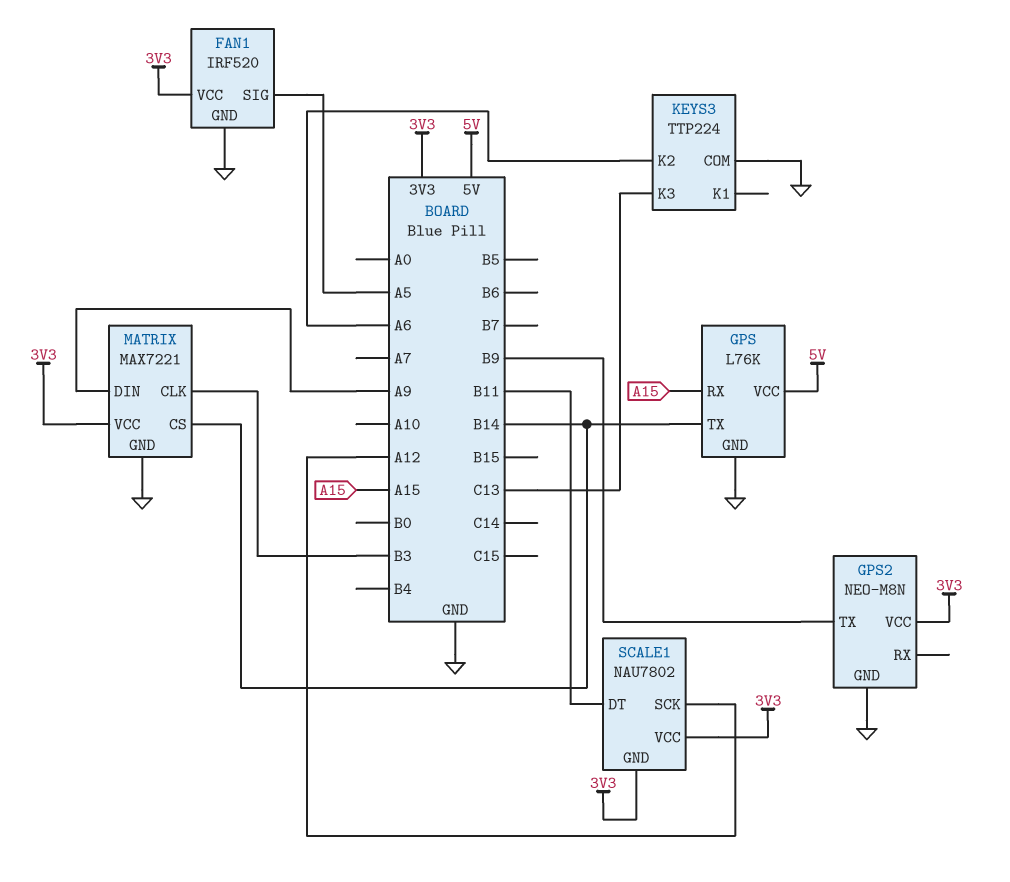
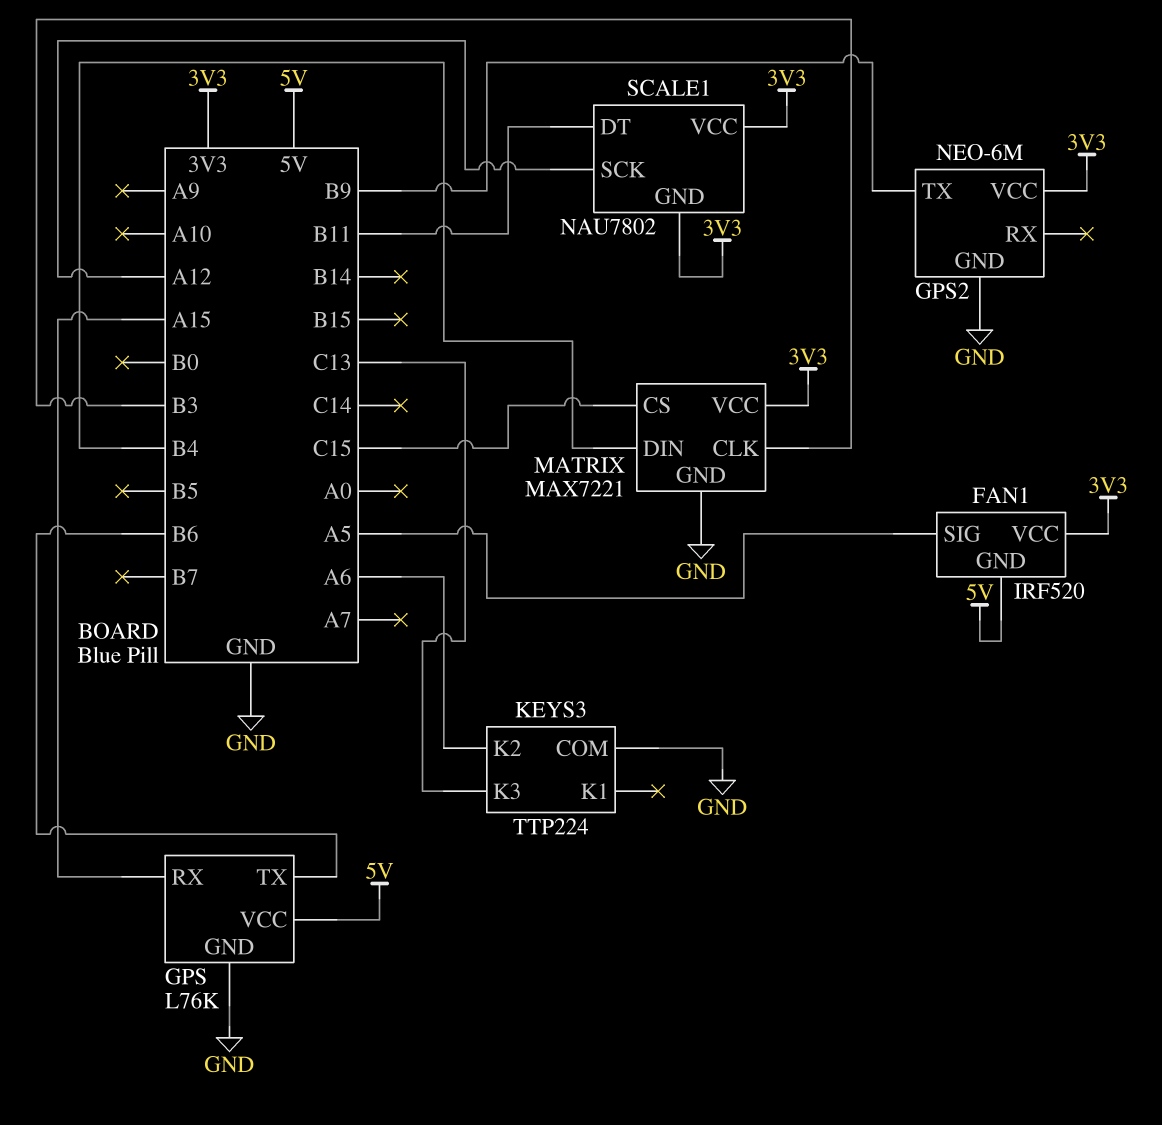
FAN1 pin GND: GND -> 5V
GPS pin TX: B14 -> B6
GPS2: NEO-M8N -> NEO-6M
MATRIX pin CS: B14 -> C15
MATRIX pin DIN: A9 -> B4

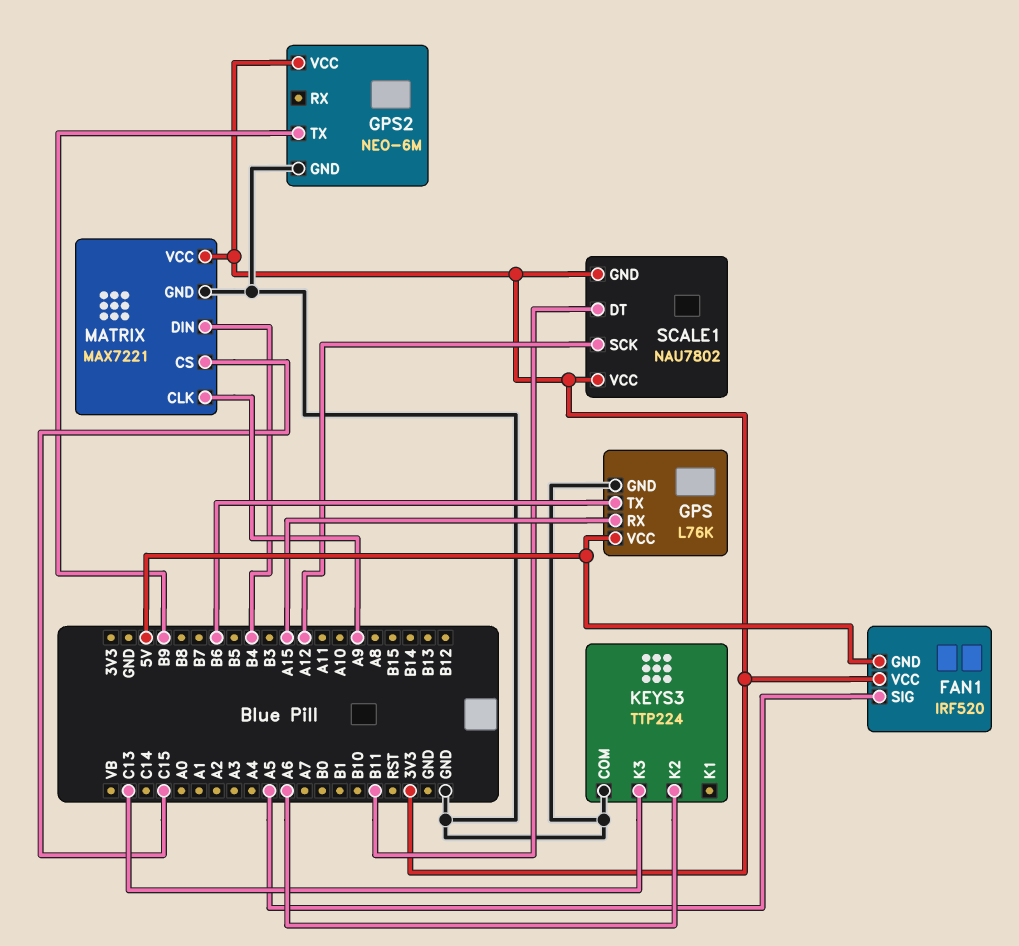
MATRIX pin CLK: B3 -> A9

